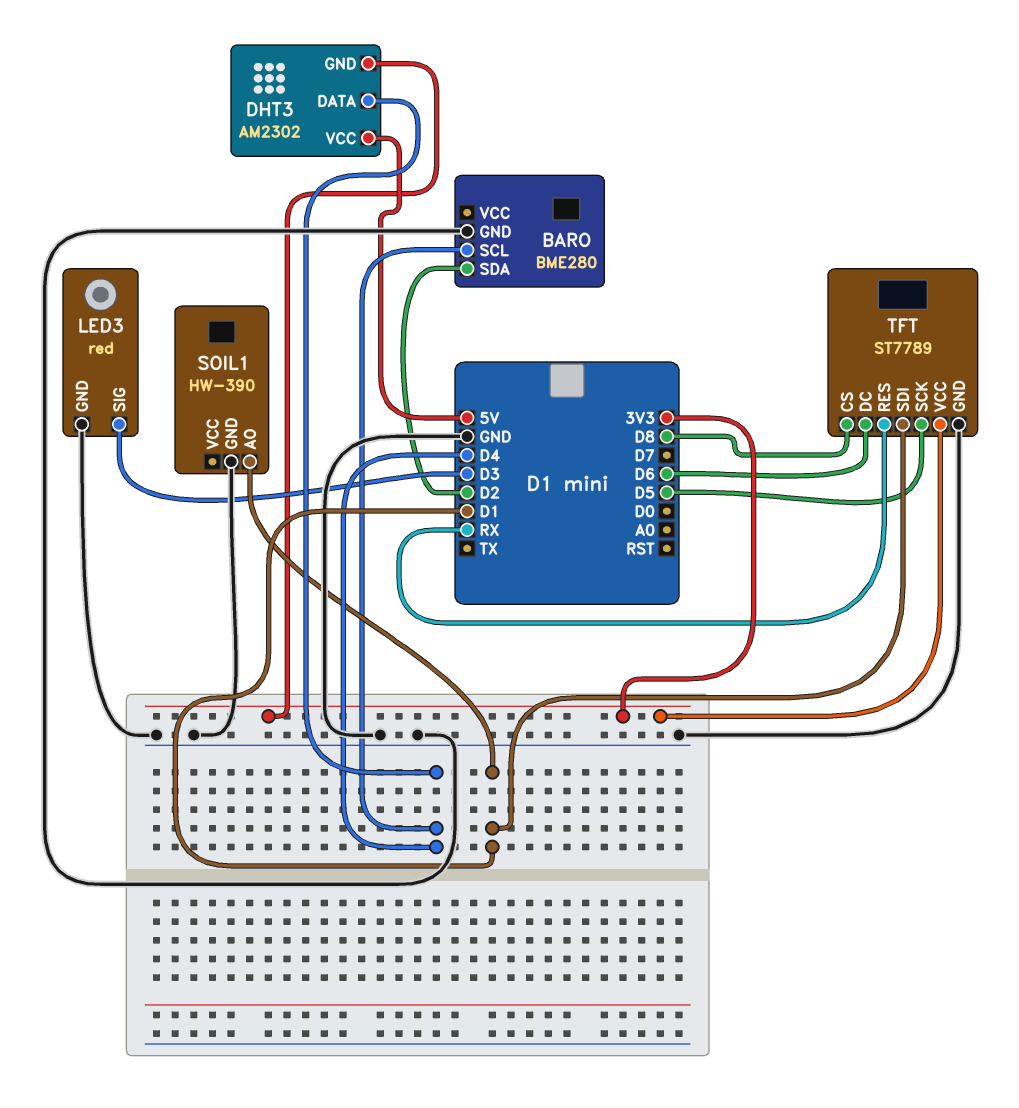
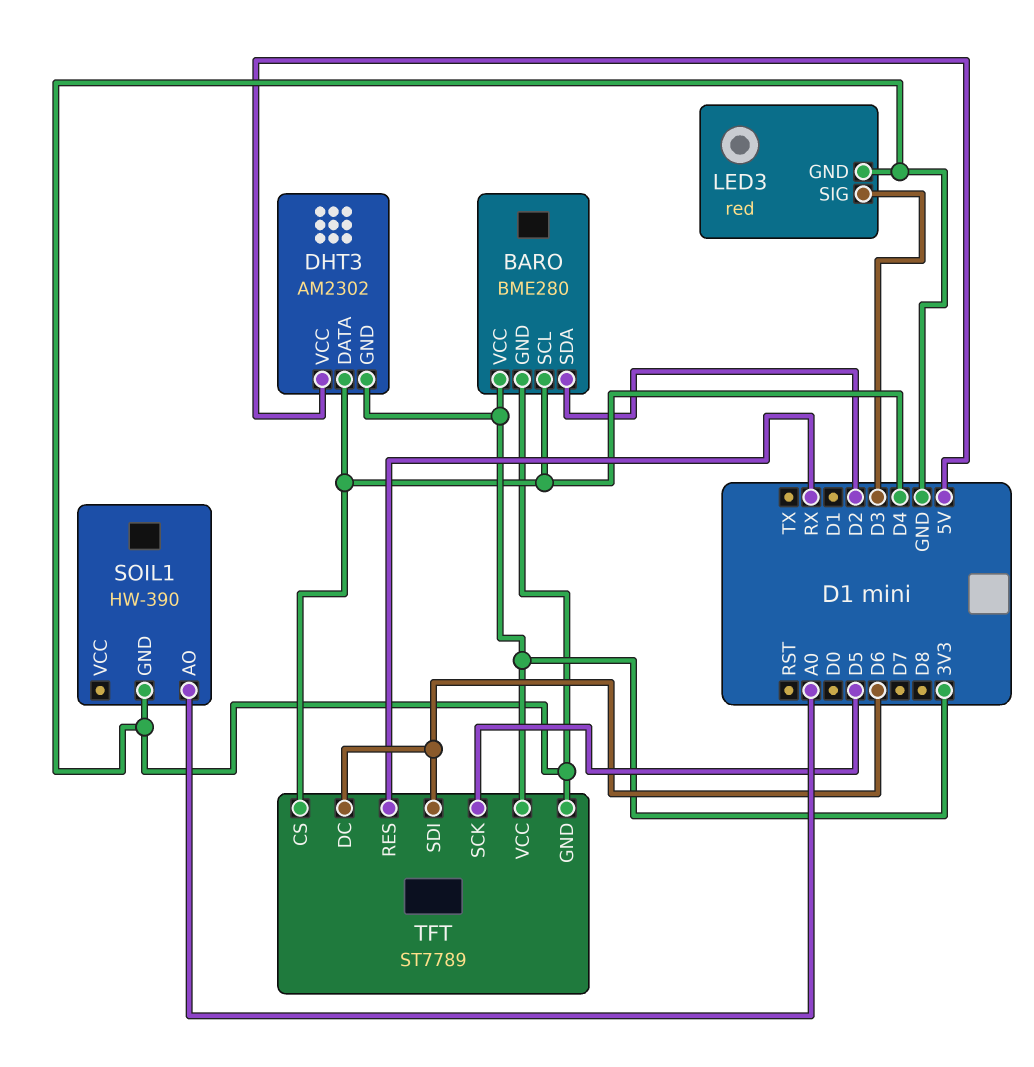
BARO pin VCC: none -> 3V3
SOIL1 pin AO: D1 -> A0
TFT pin CS: D8 -> D4
TFT pin SDI: D1 -> D6

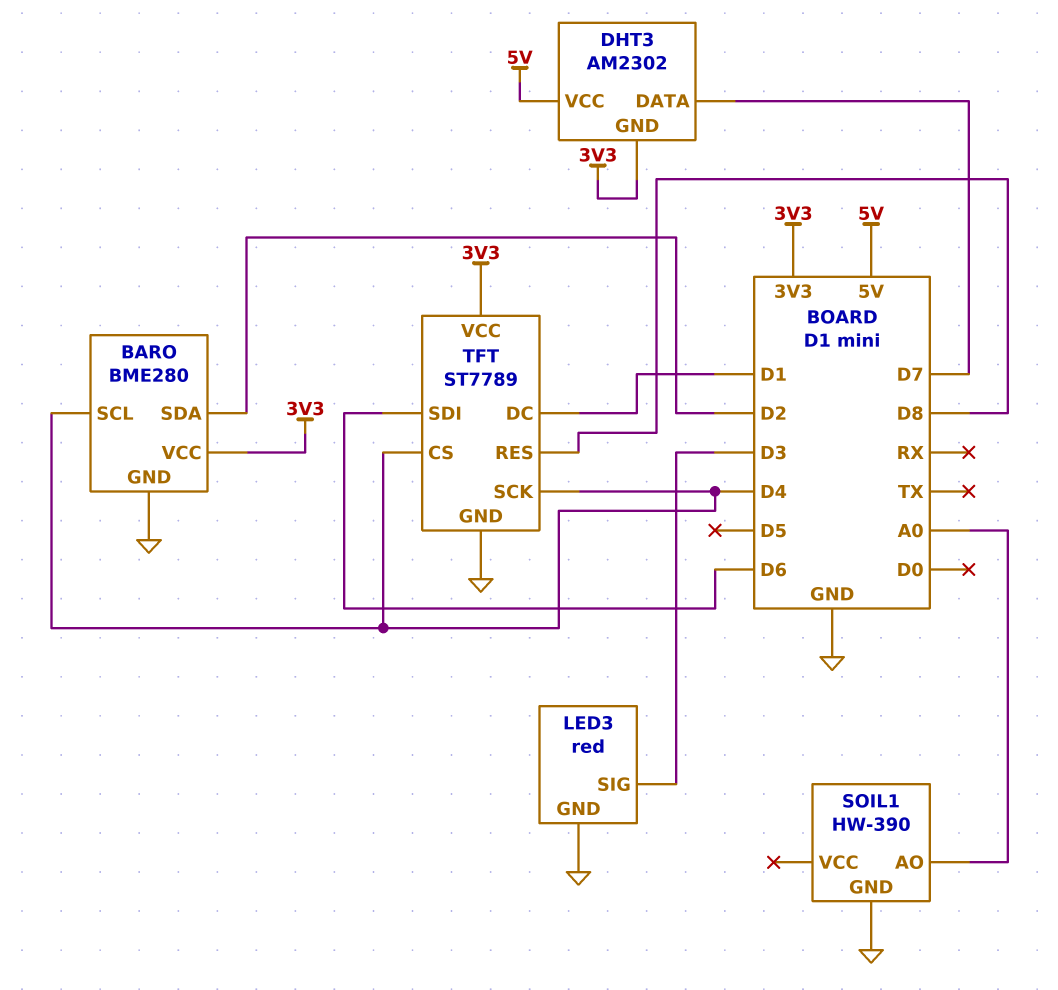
DHT3 pin DATA: D4 -> D7
TFT pin DC: D6 -> D1
TFT pin RES: RX -> D8
TFT pin SCK: D5 -> D4

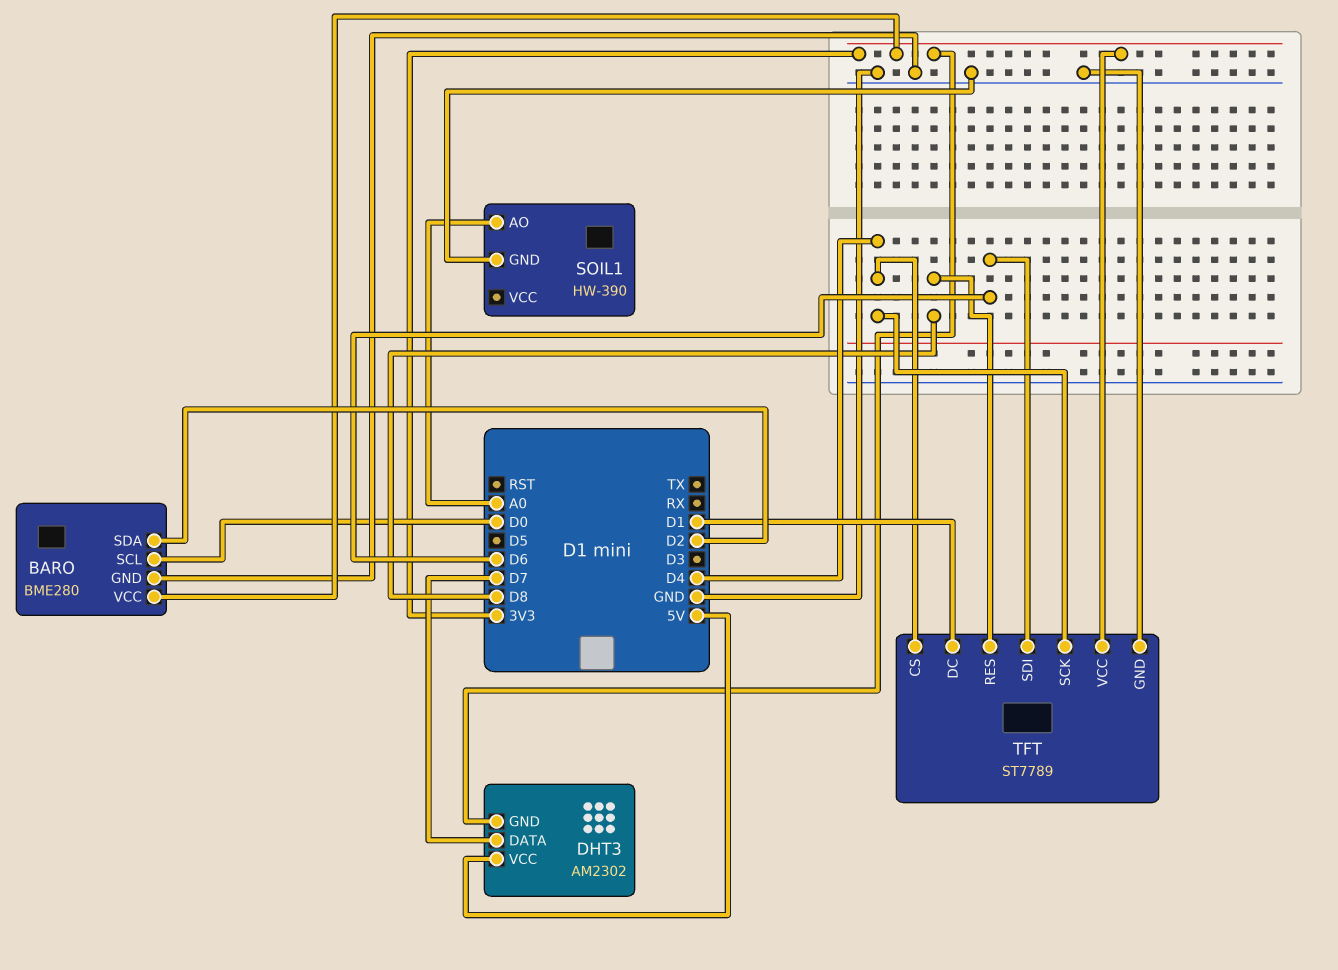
BARO pin SCL: D4 -> D0
LED3: red -> none
LED3 pin GND: GND -> none
LED3 pin SIG: D3 -> none

